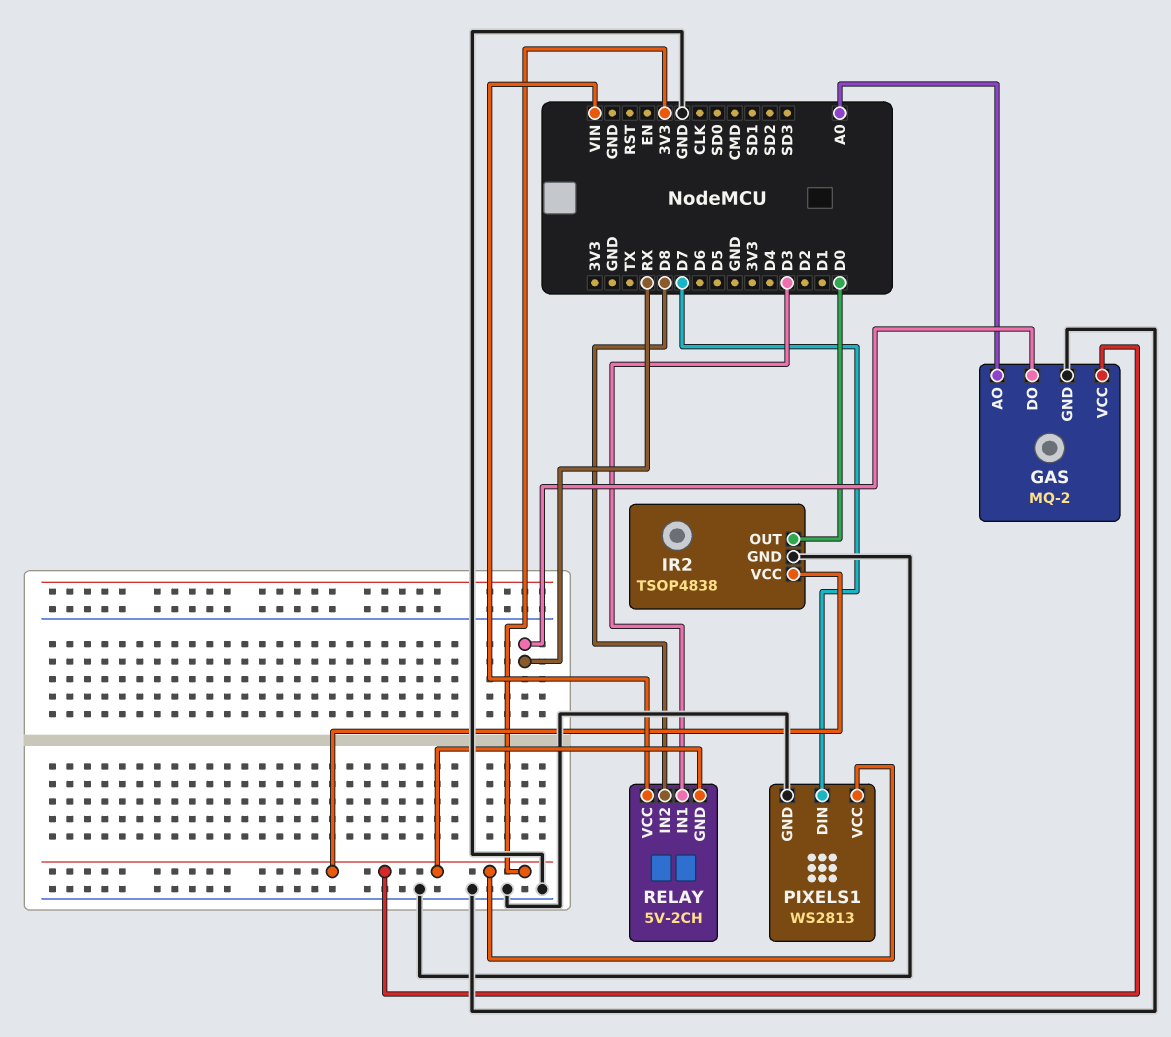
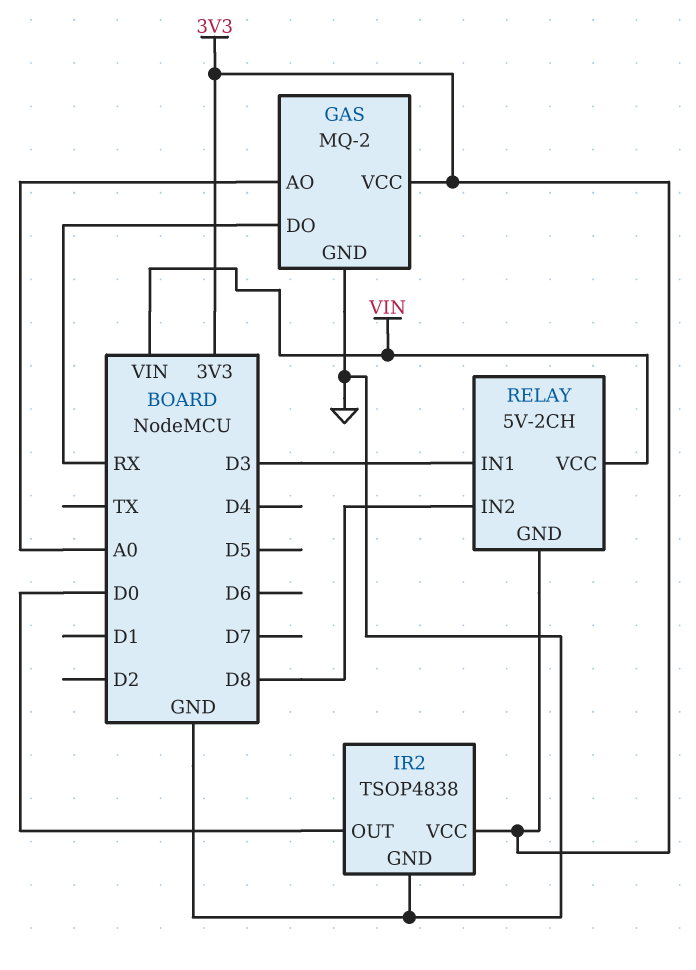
PIXELS1: WS2813 -> none
PIXELS1 pin DIN: D7 -> none
PIXELS1 pin GND: GND -> none
PIXELS1 pin VCC: 3V3 -> none

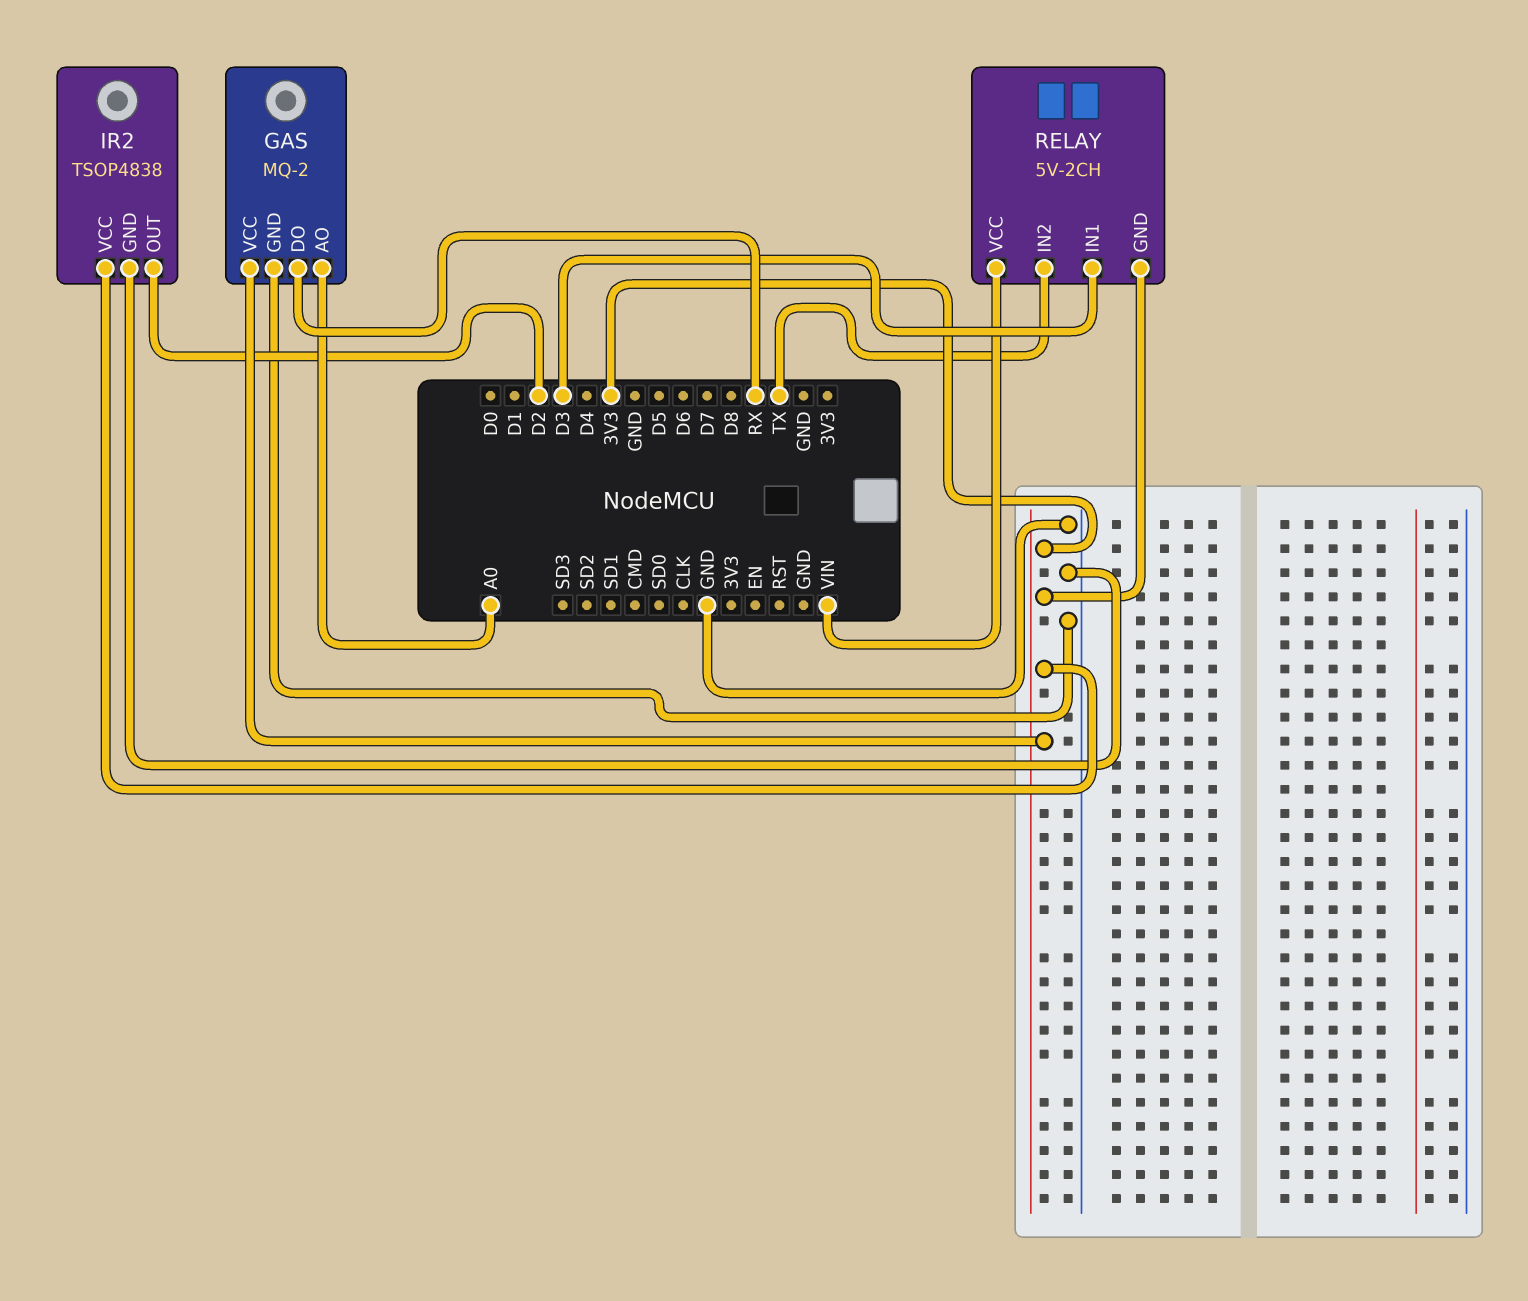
IR2 pin OUT: D0 -> D2
RELAY pin IN2: D8 -> TX

